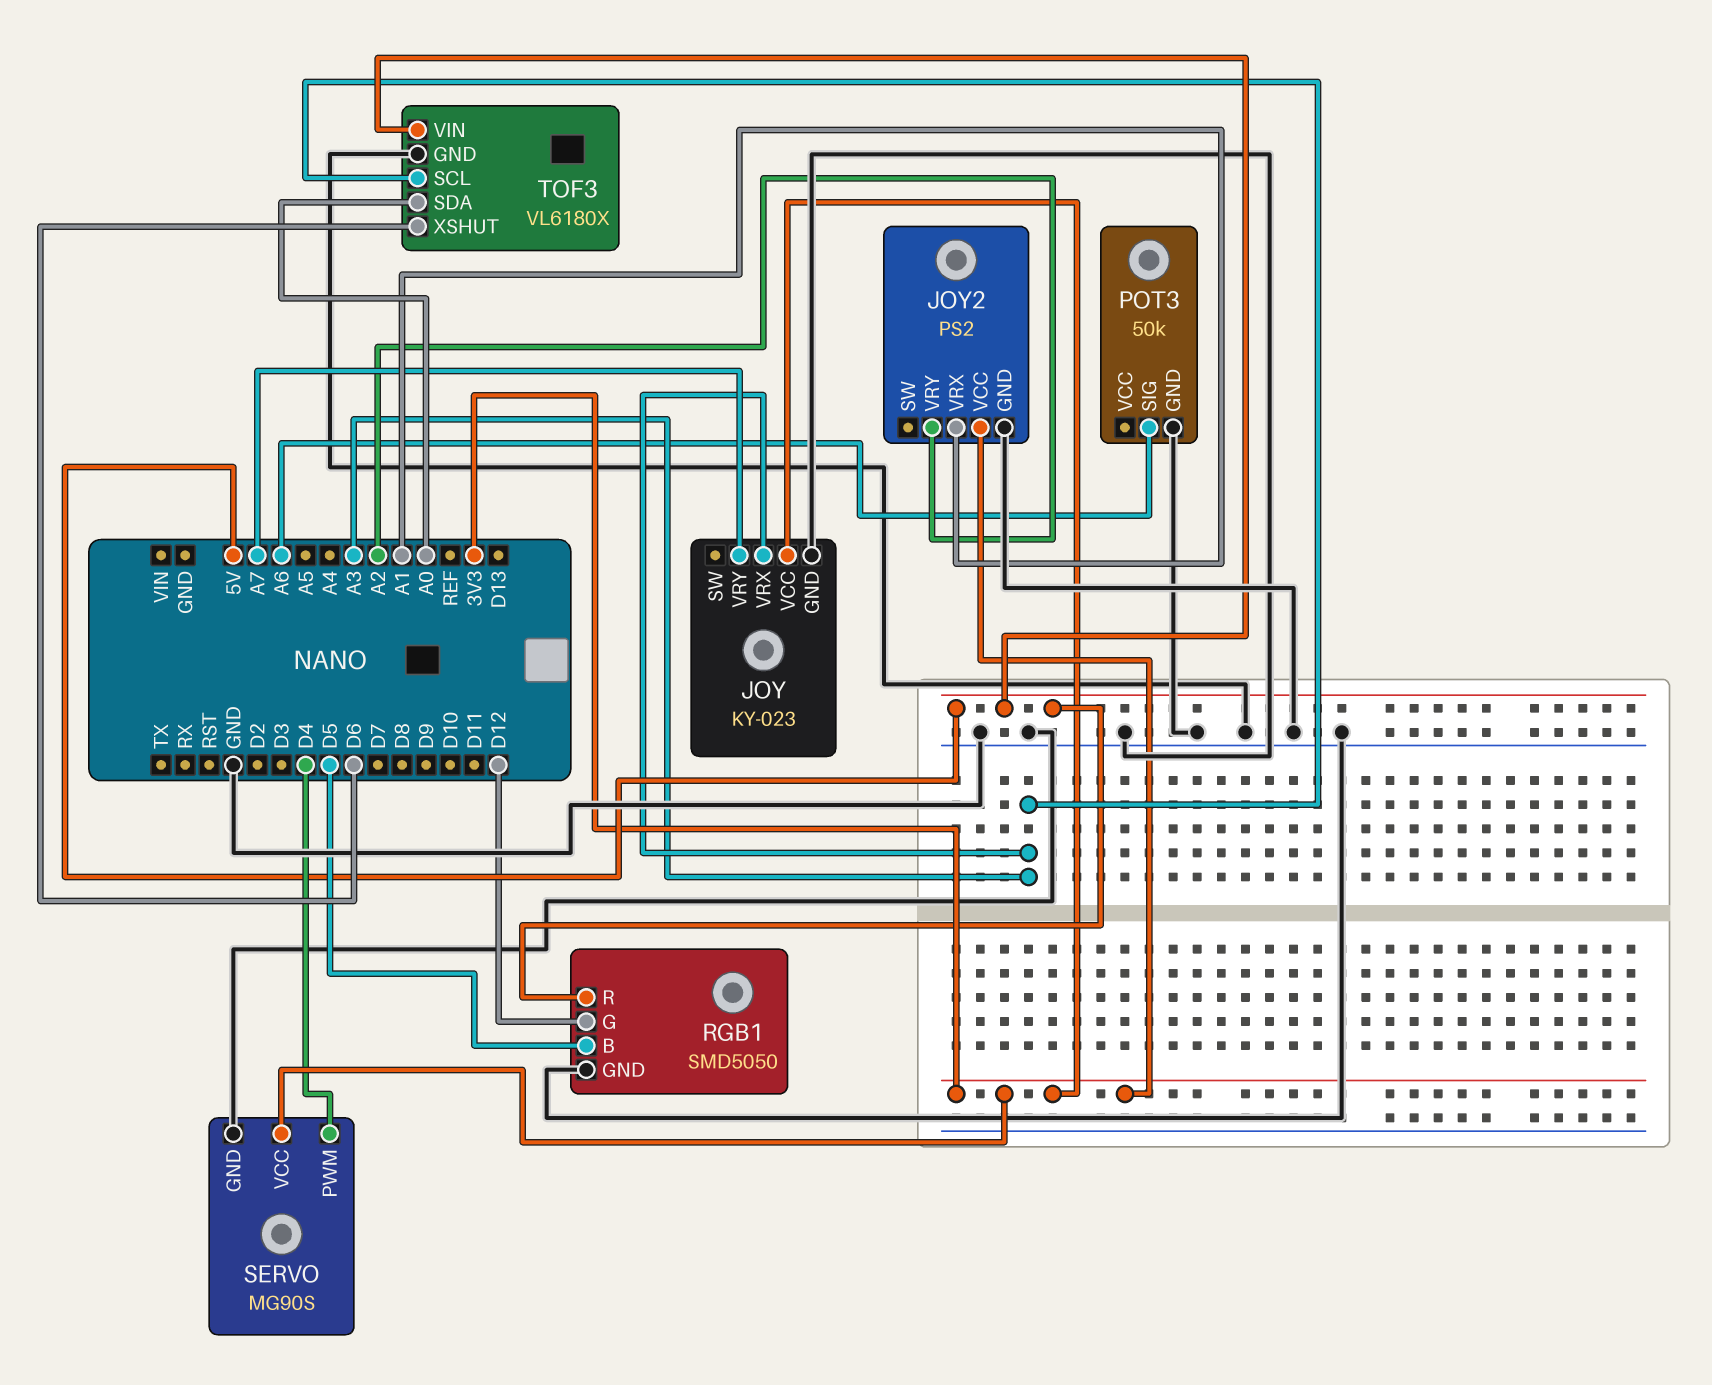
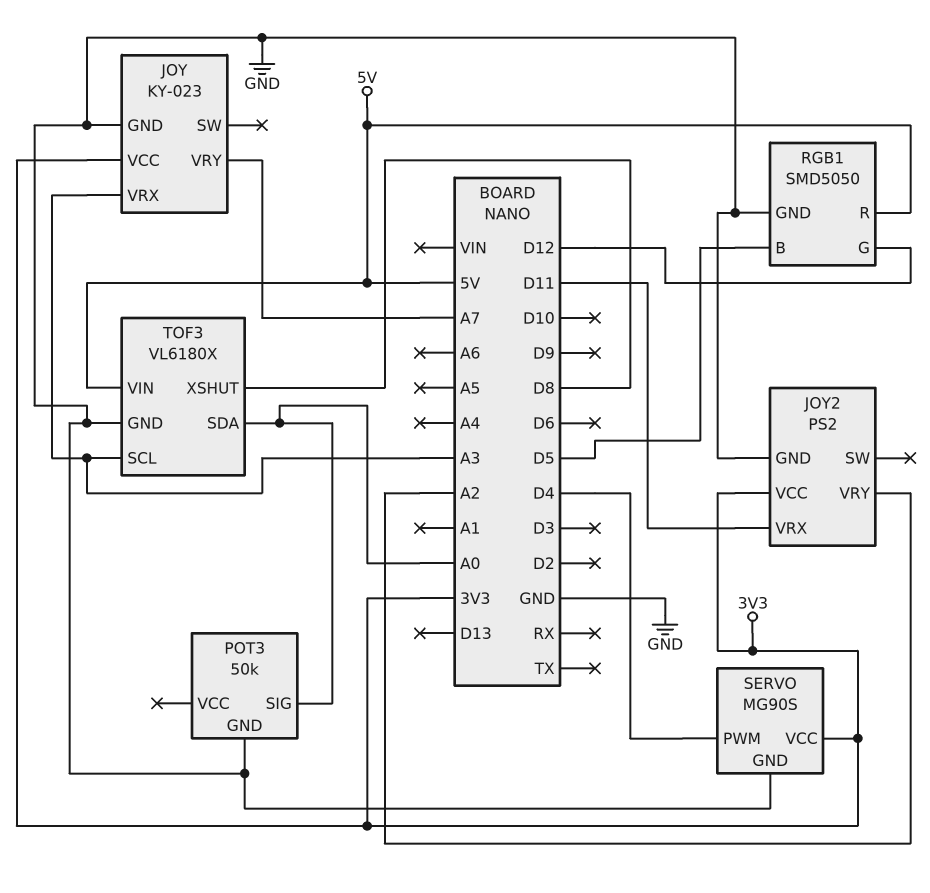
JOY2 pin VRX: A1 -> D11
POT3 pin SIG: A6 -> A0
TOF3 pin XSHUT: D6 -> D8

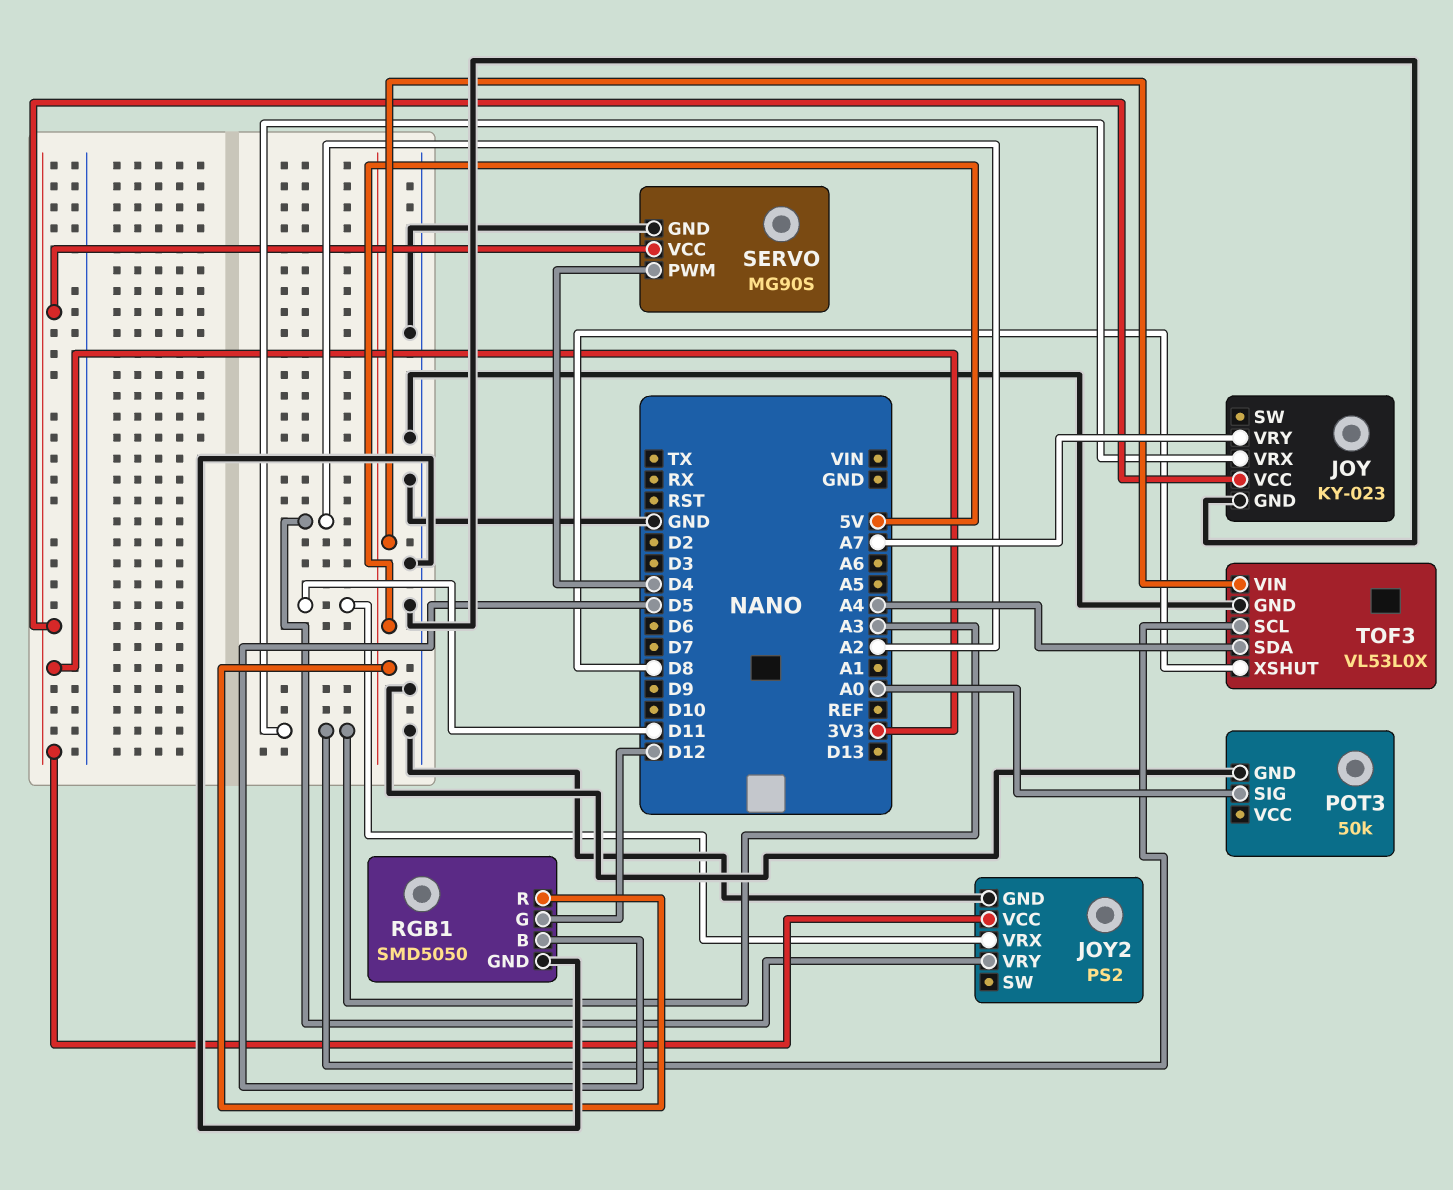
TOF3: VL6180X -> VL53L0X
TOF3 pin SDA: A0 -> A4

